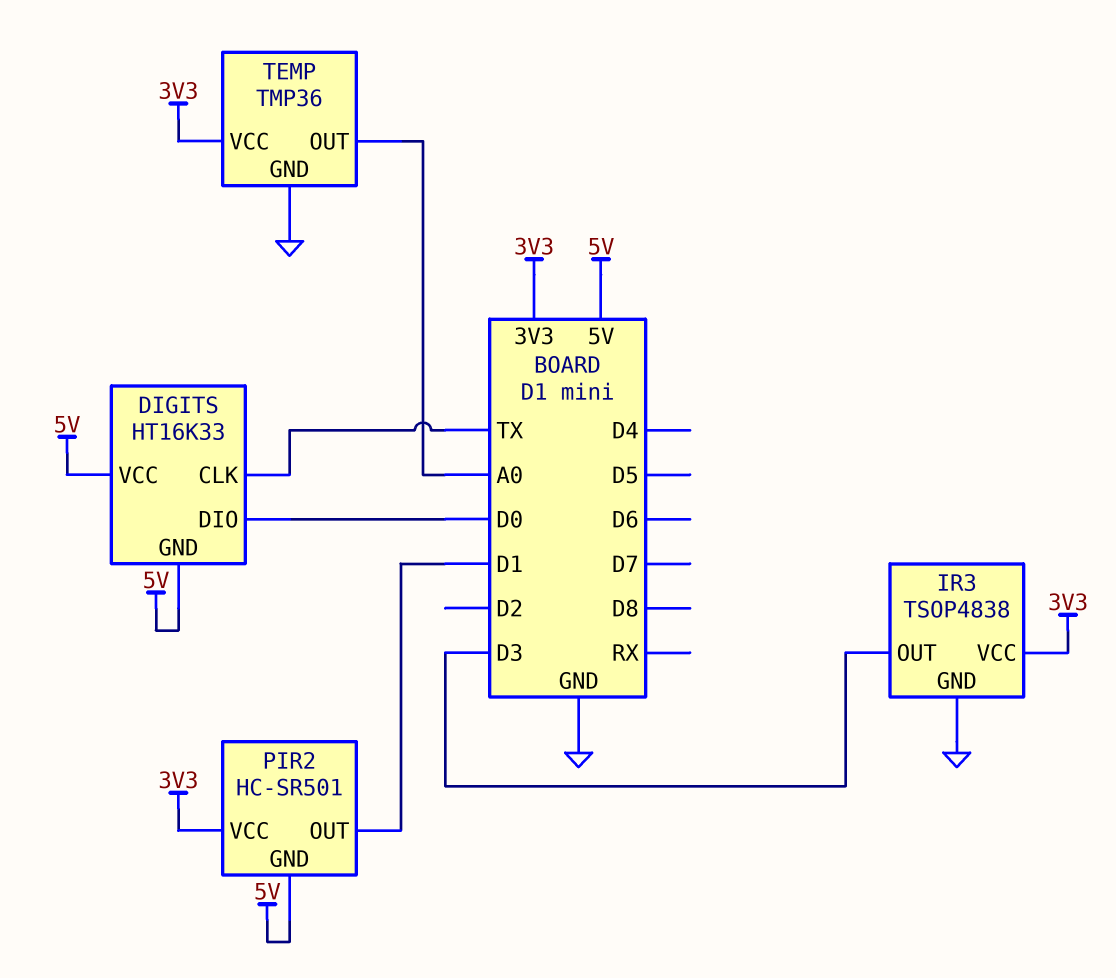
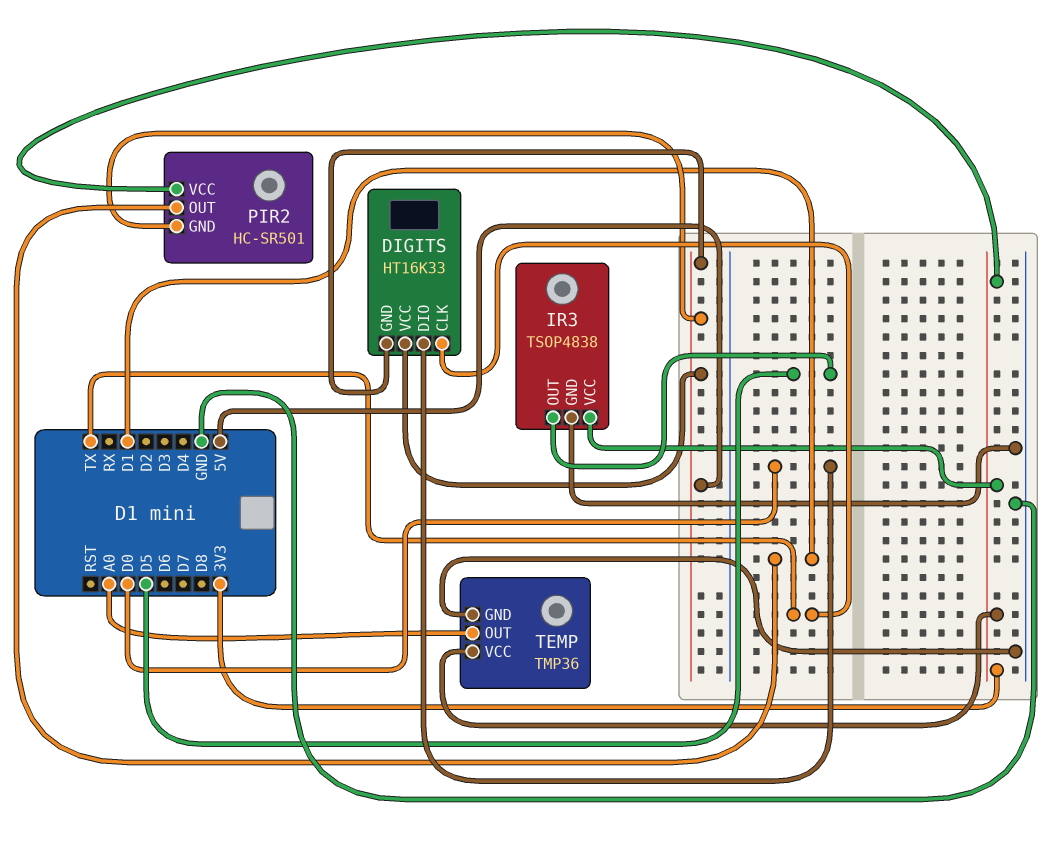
IR3 pin OUT: D3 -> D5

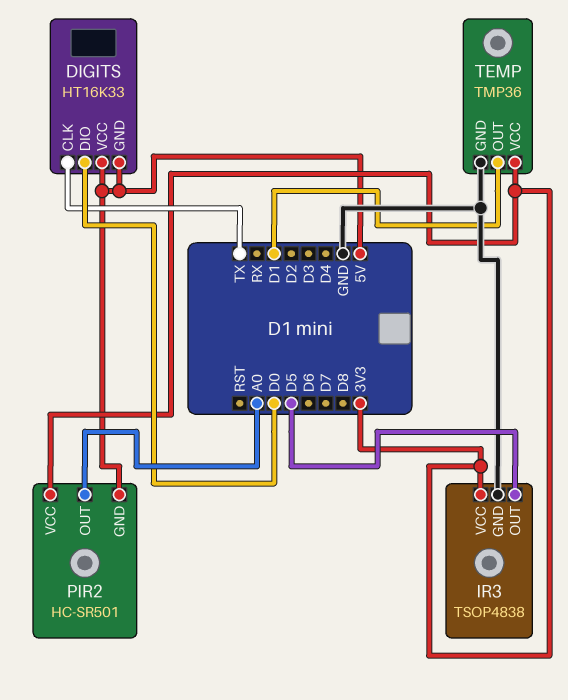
PIR2 pin OUT: D1 -> A0
TEMP pin OUT: A0 -> D1

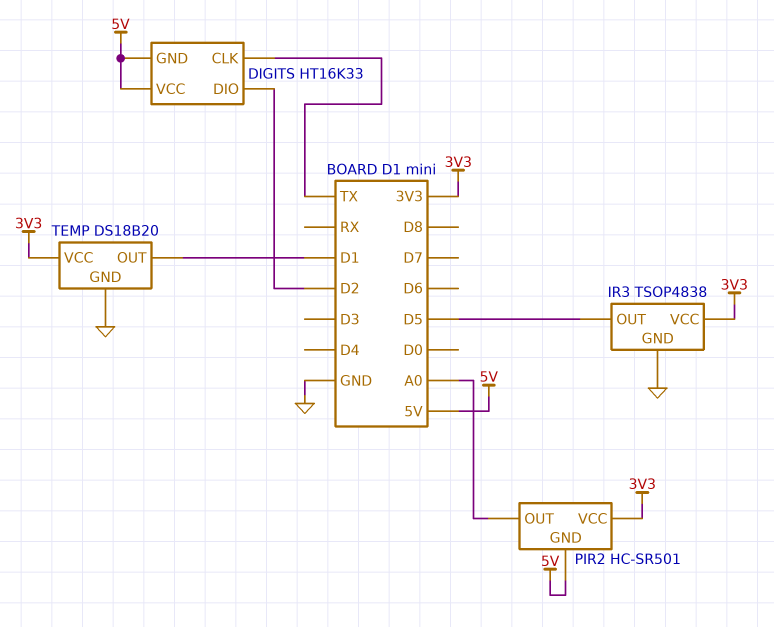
DIGITS pin DIO: D0 -> D2
TEMP: TMP36 -> DS18B20

